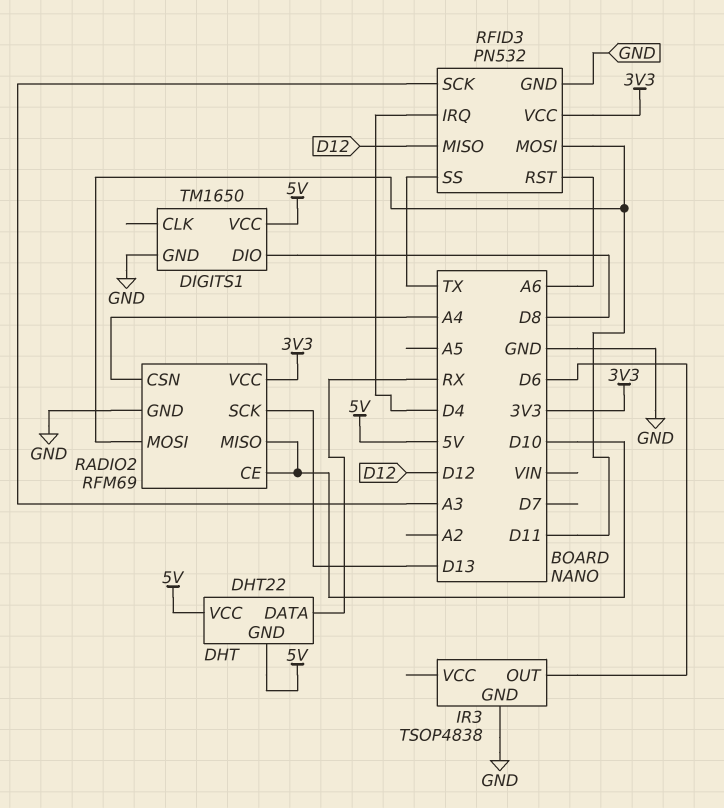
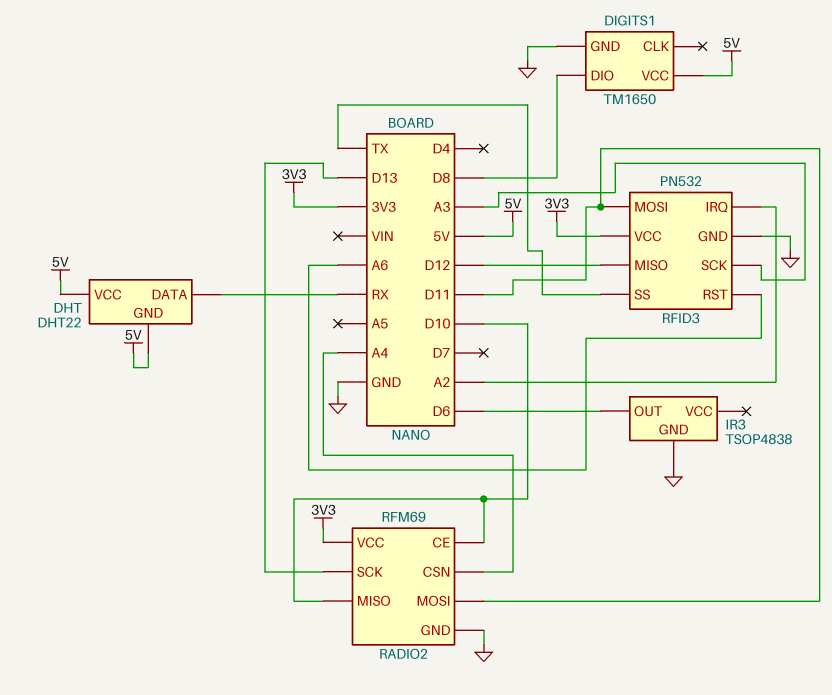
RFID3 pin IRQ: D4 -> A2

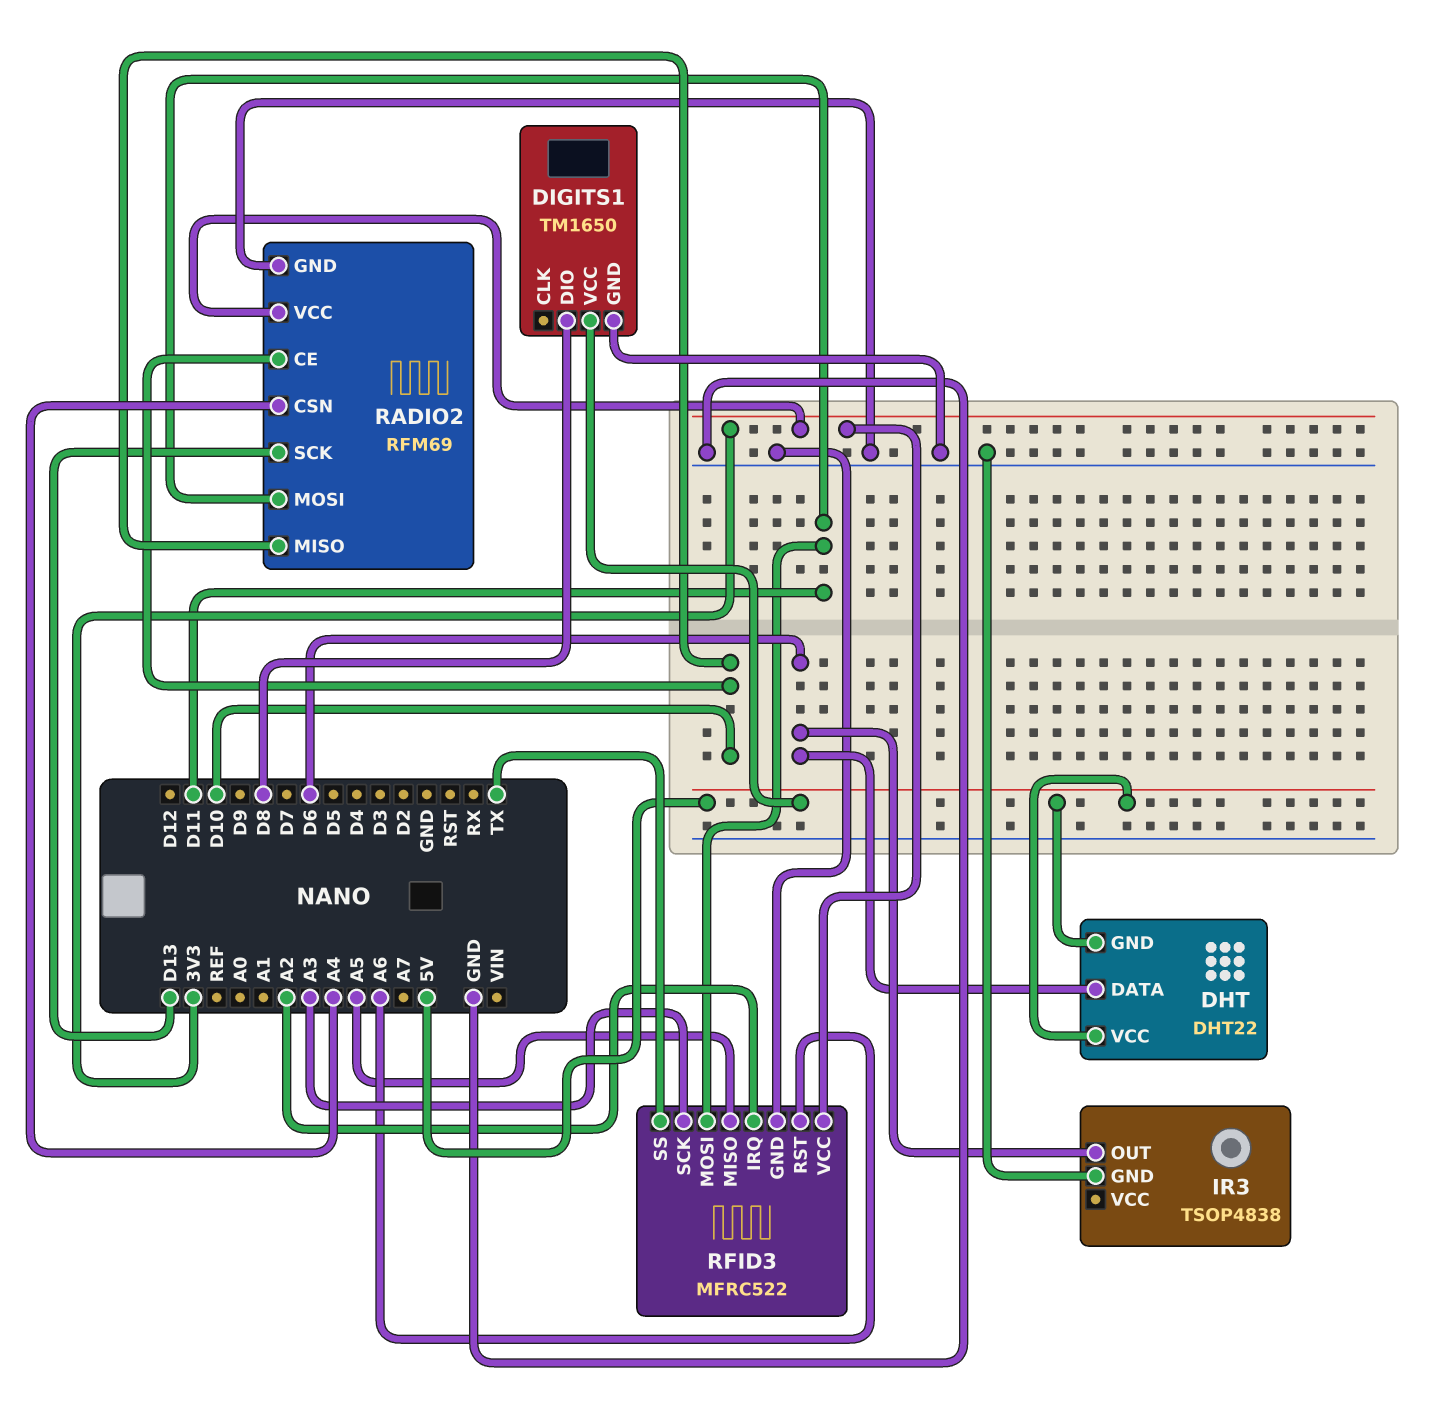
DHT pin DATA: RX -> D6
RFID3: PN532 -> MFRC522
RFID3 pin MISO: D12 -> A5

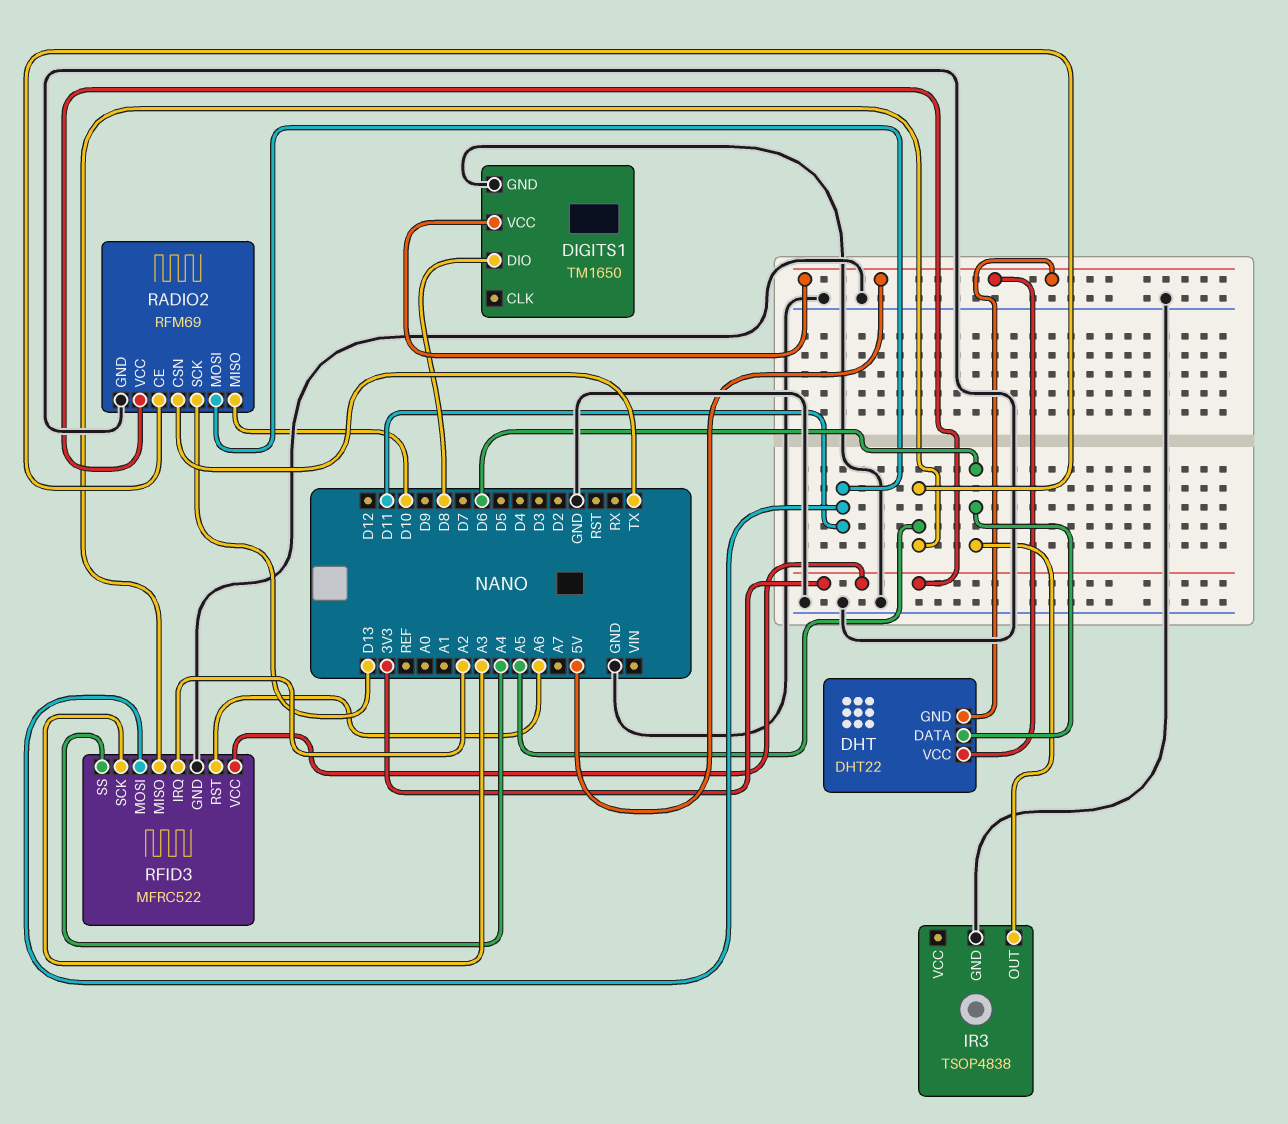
RADIO2 pin CE: D10 -> A5
RADIO2 pin CSN: A4 -> TX
RFID3 pin SS: TX -> A4

